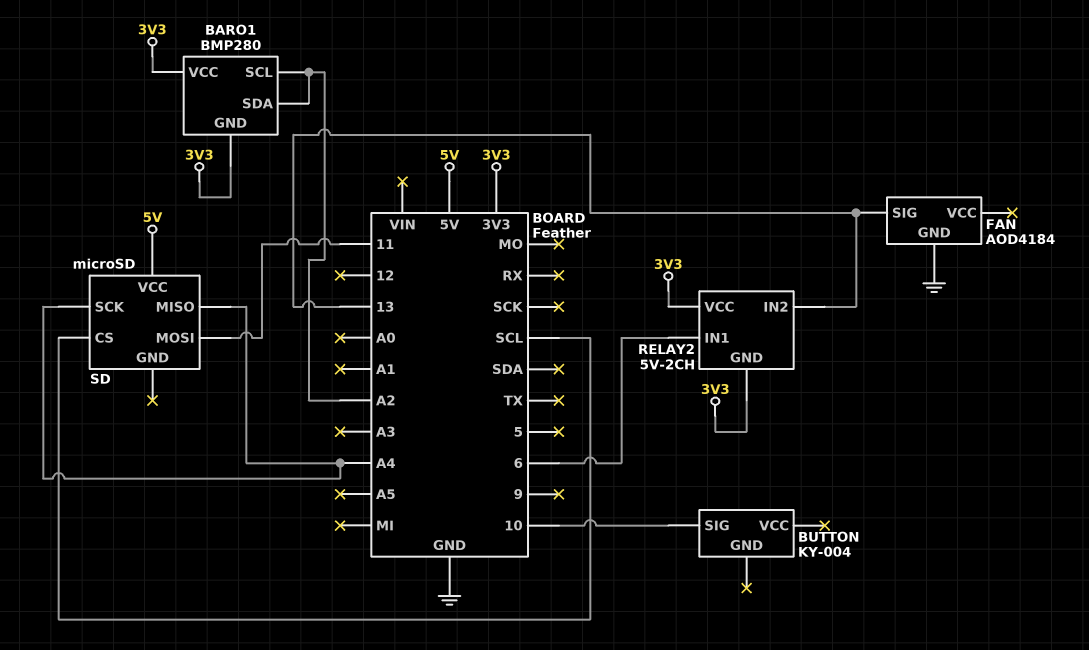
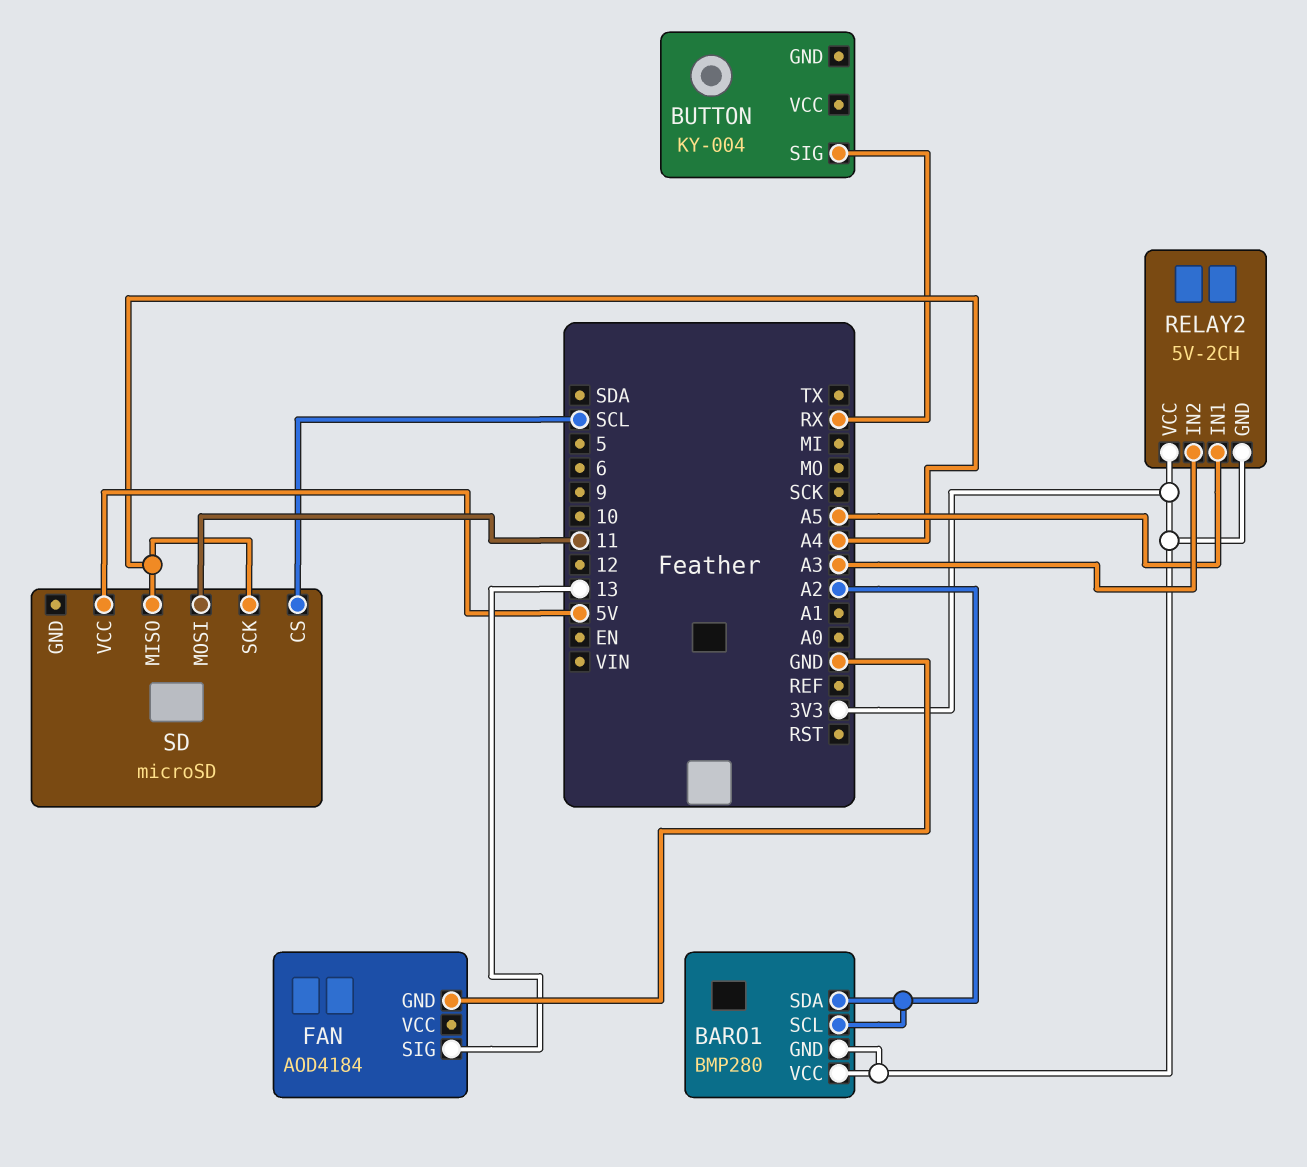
BUTTON pin SIG: 10 -> RX
RELAY2 pin IN1: 6 -> A5
RELAY2 pin IN2: 13 -> A3

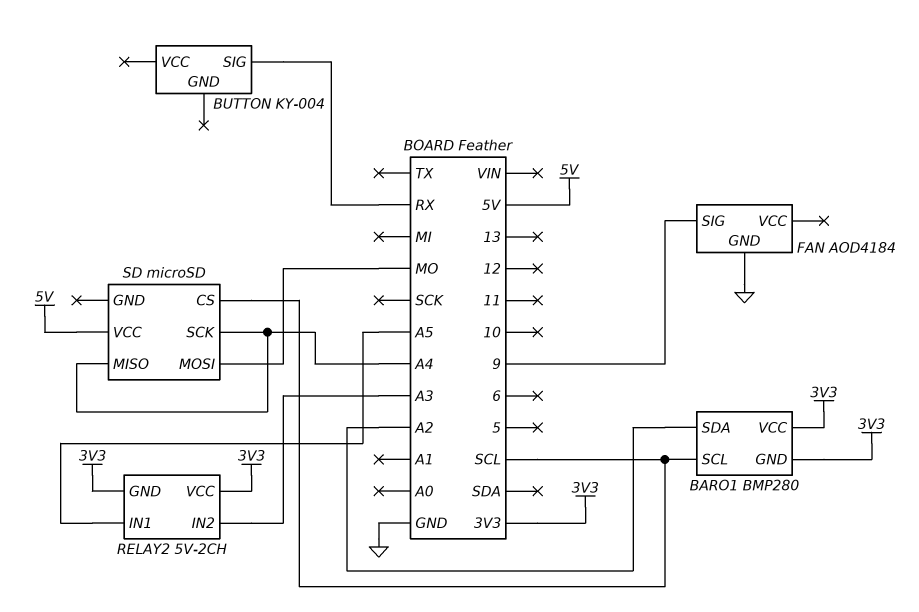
BARO1 pin SCL: A2 -> SCL
FAN pin SIG: 13 -> 9
SD pin MOSI: 11 -> MO

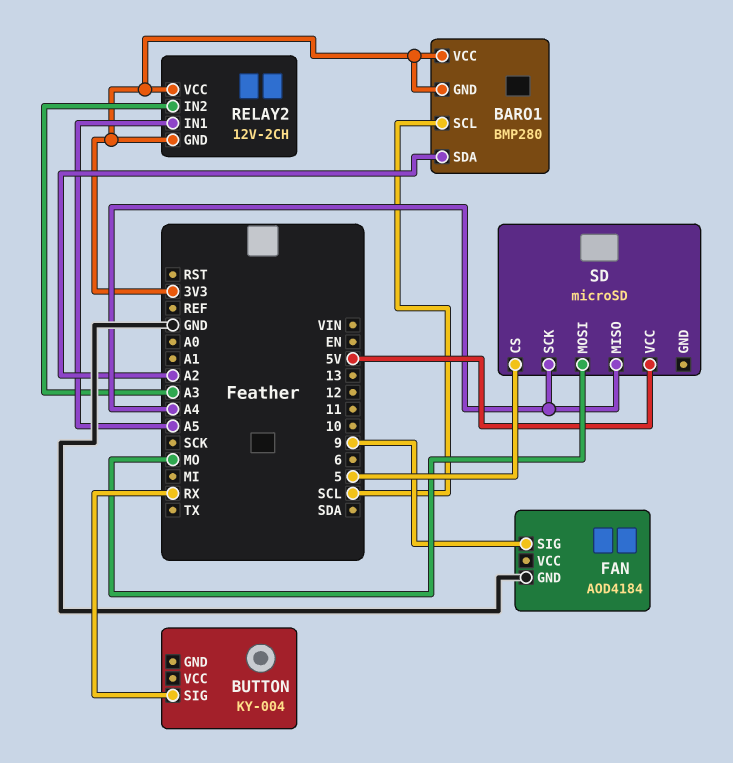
RELAY2: 5V-2CH -> 12V-2CH
SD pin CS: SCL -> 5

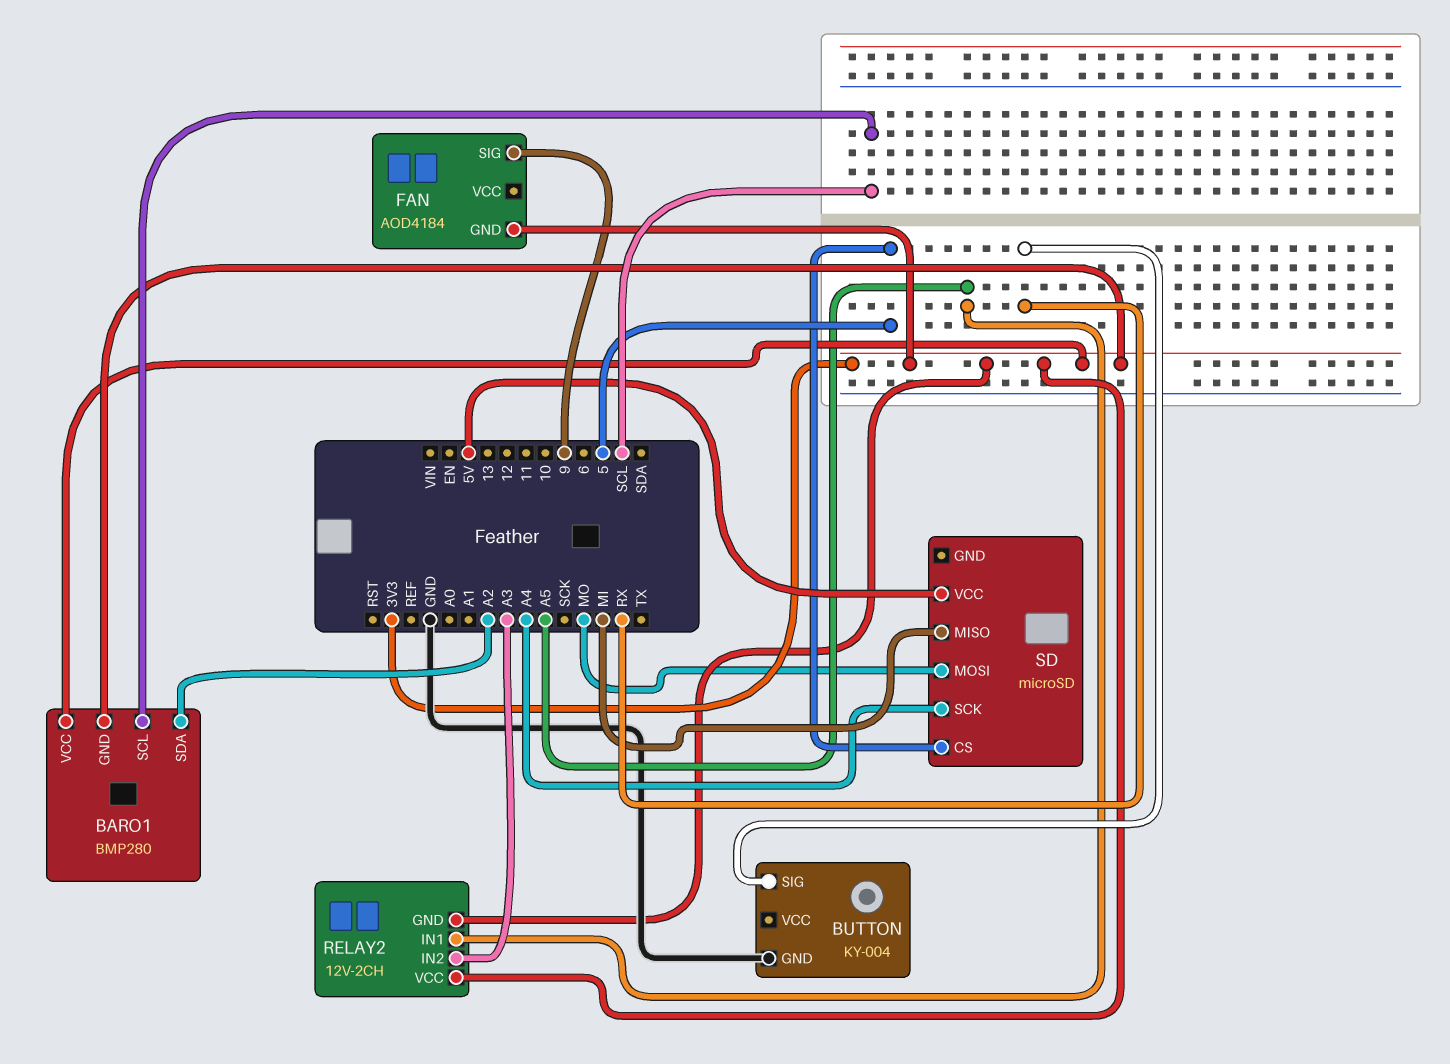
BUTTON pin GND: none -> GND
FAN pin GND: GND -> 3V3
SD pin MISO: A4 -> MI

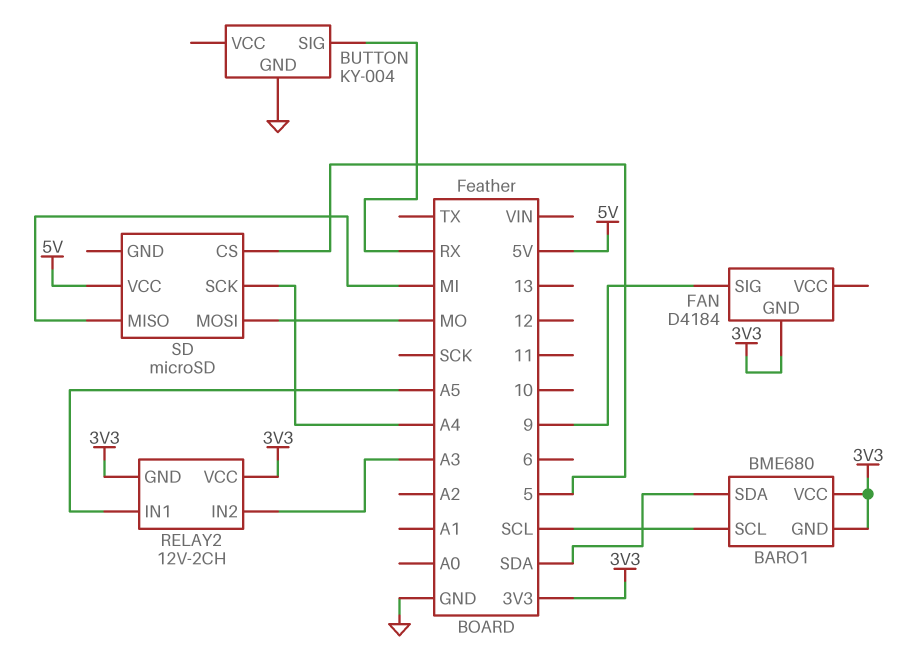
BARO1: BMP280 -> BME680
BARO1 pin SDA: A2 -> SDA
FAN: AOD4184 -> D4184

